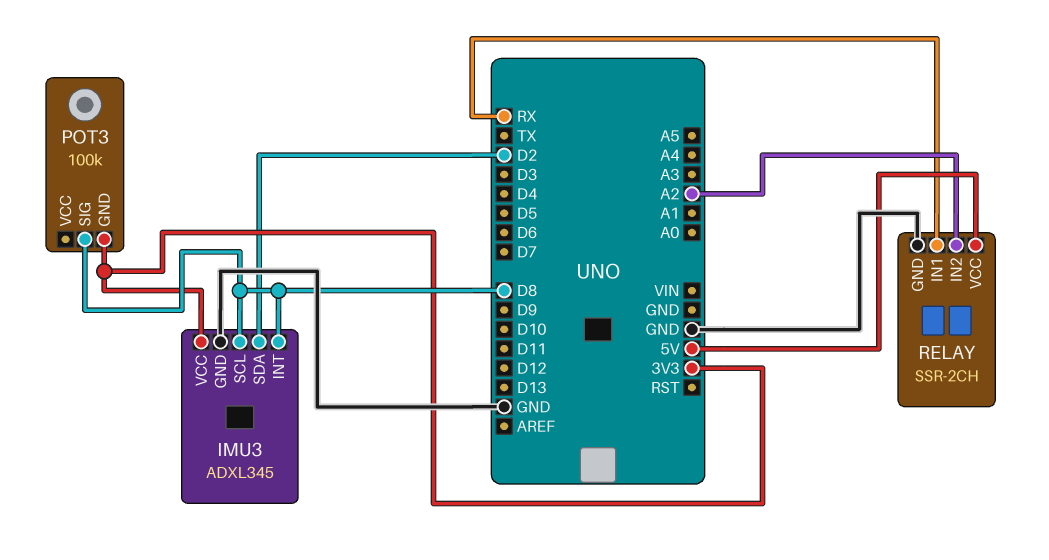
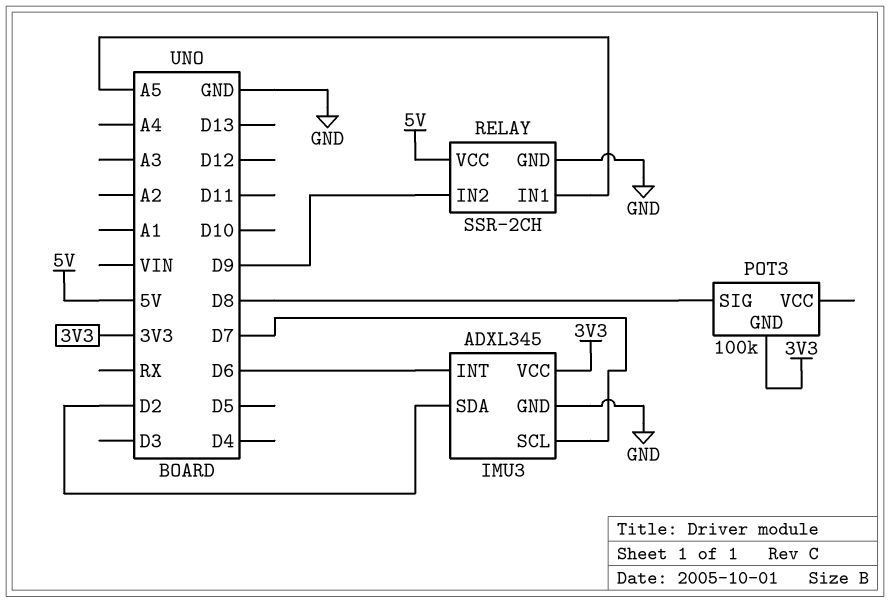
IMU3 pin INT: D8 -> D6
IMU3 pin SCL: D8 -> D7
RELAY pin IN1: RX -> A5
RELAY pin IN2: A2 -> D9

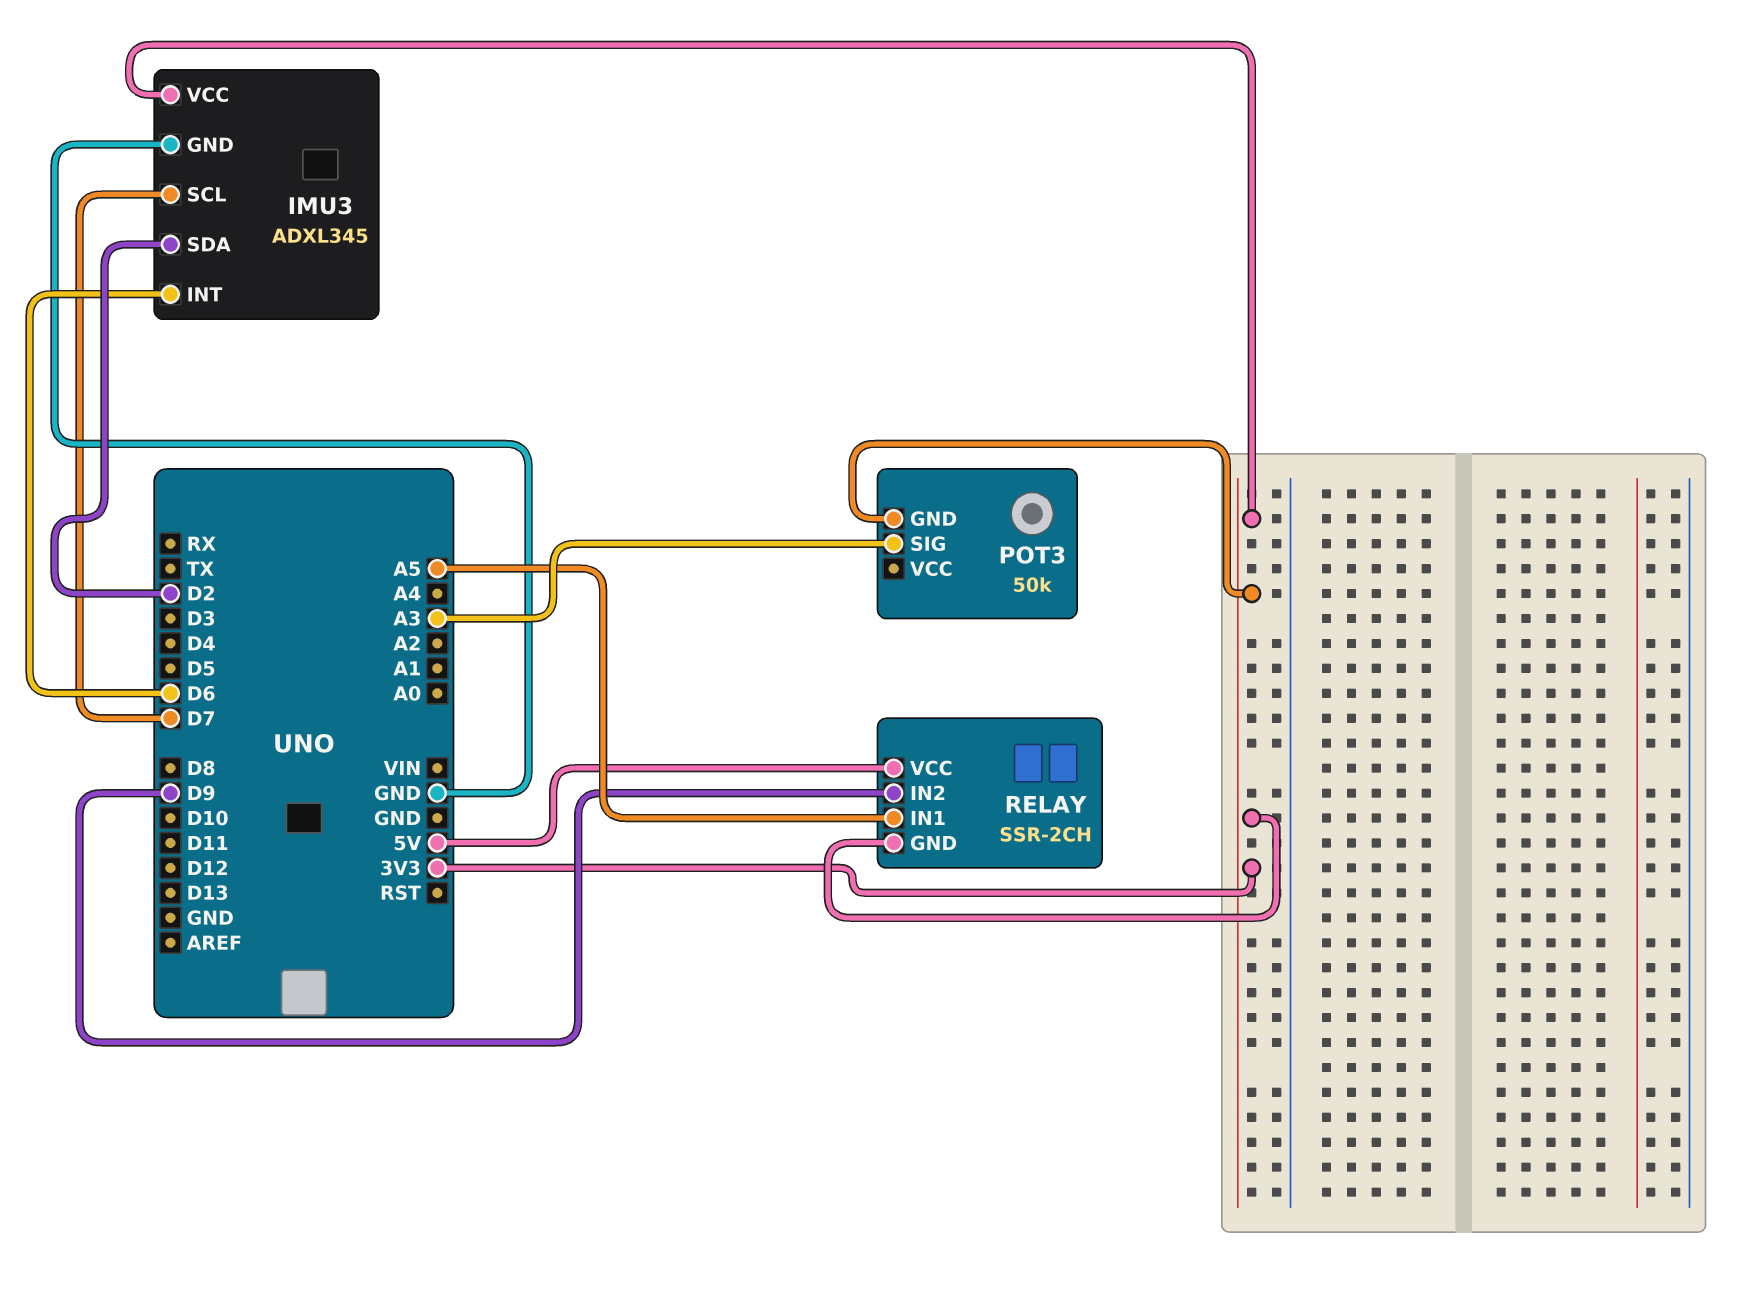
POT3: 100k -> 50k
POT3 pin SIG: D8 -> A3
RELAY pin GND: GND -> 3V3

